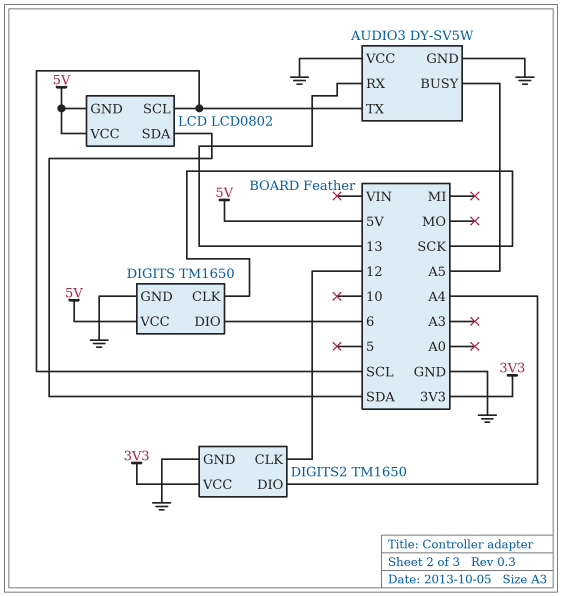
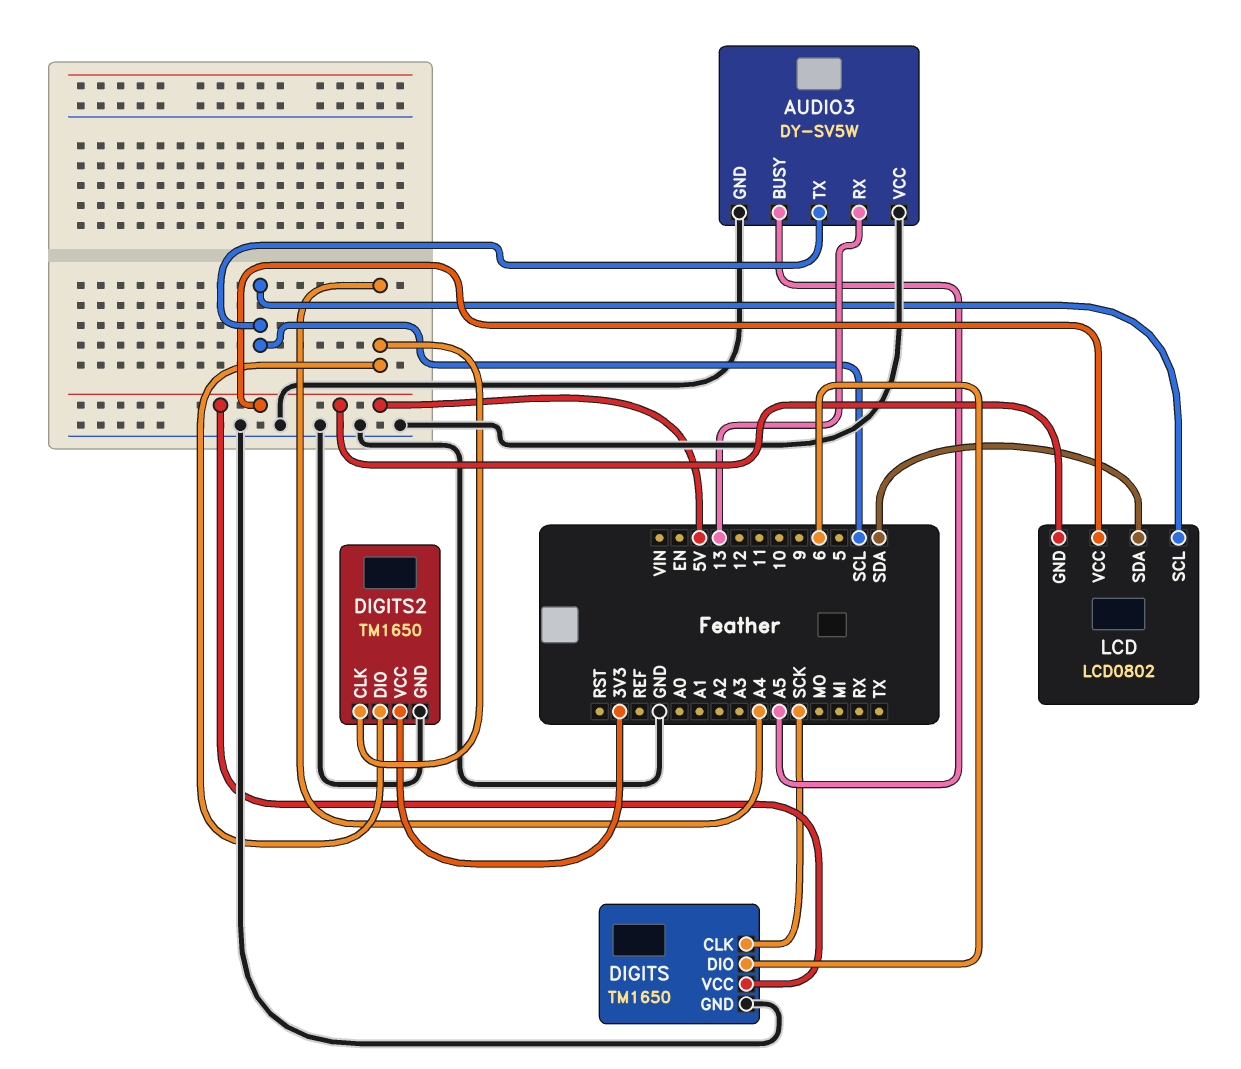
DIGITS2 pin CLK: 12 -> A4

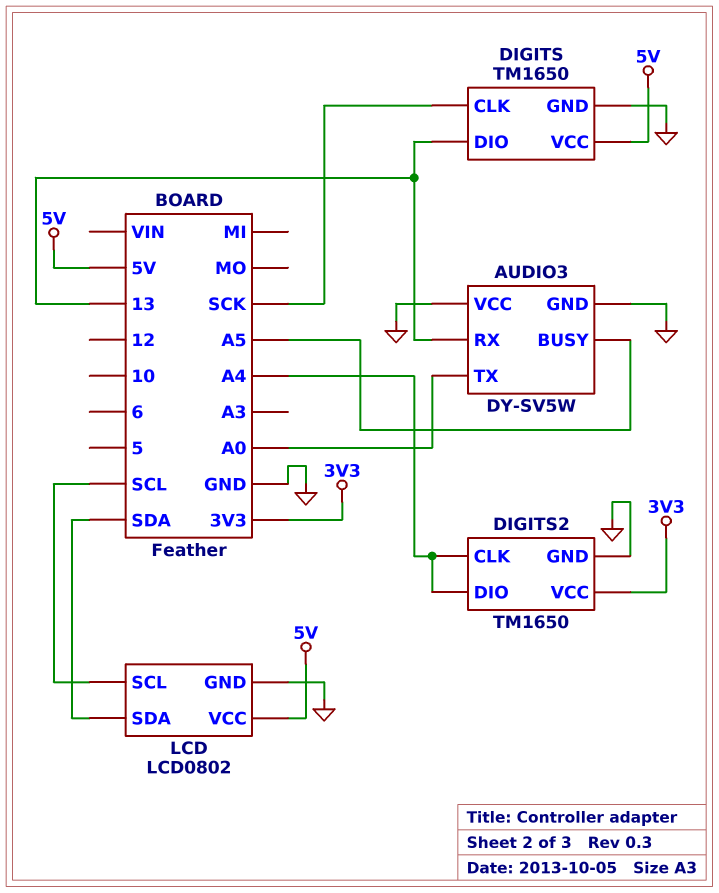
AUDIO3 pin TX: SCL -> A0
DIGITS pin DIO: 6 -> 13
LCD pin GND: 5V -> GND

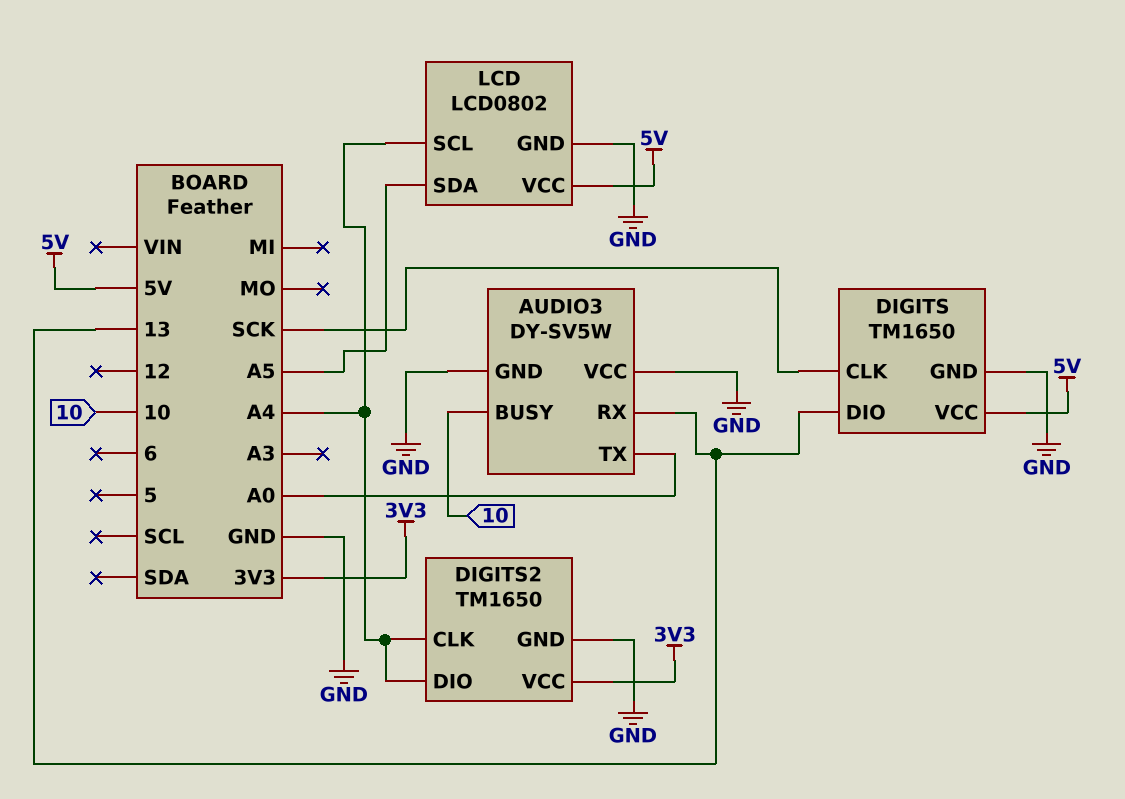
AUDIO3 pin BUSY: A5 -> 10
LCD pin SCL: SCL -> A4
LCD pin SDA: SDA -> A5

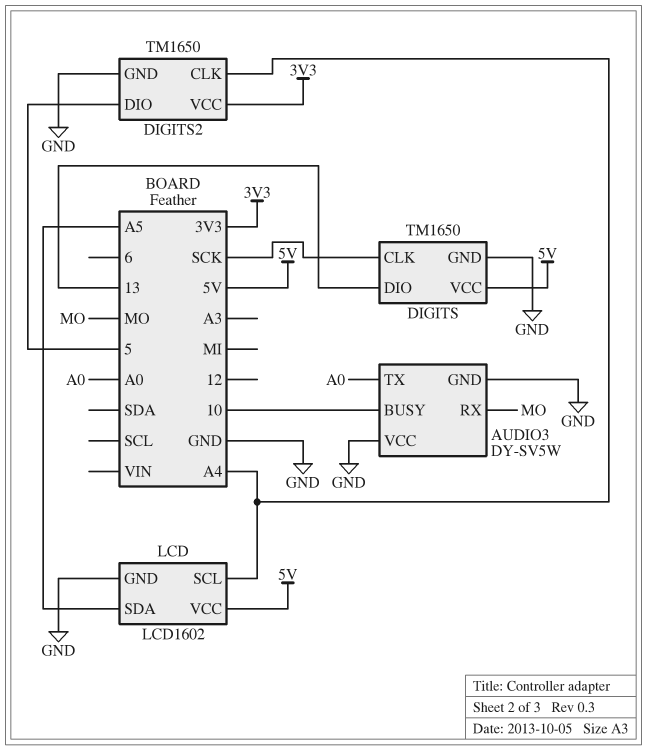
AUDIO3 pin RX: 13 -> MO
DIGITS2 pin DIO: A4 -> 5
LCD: LCD0802 -> LCD1602

